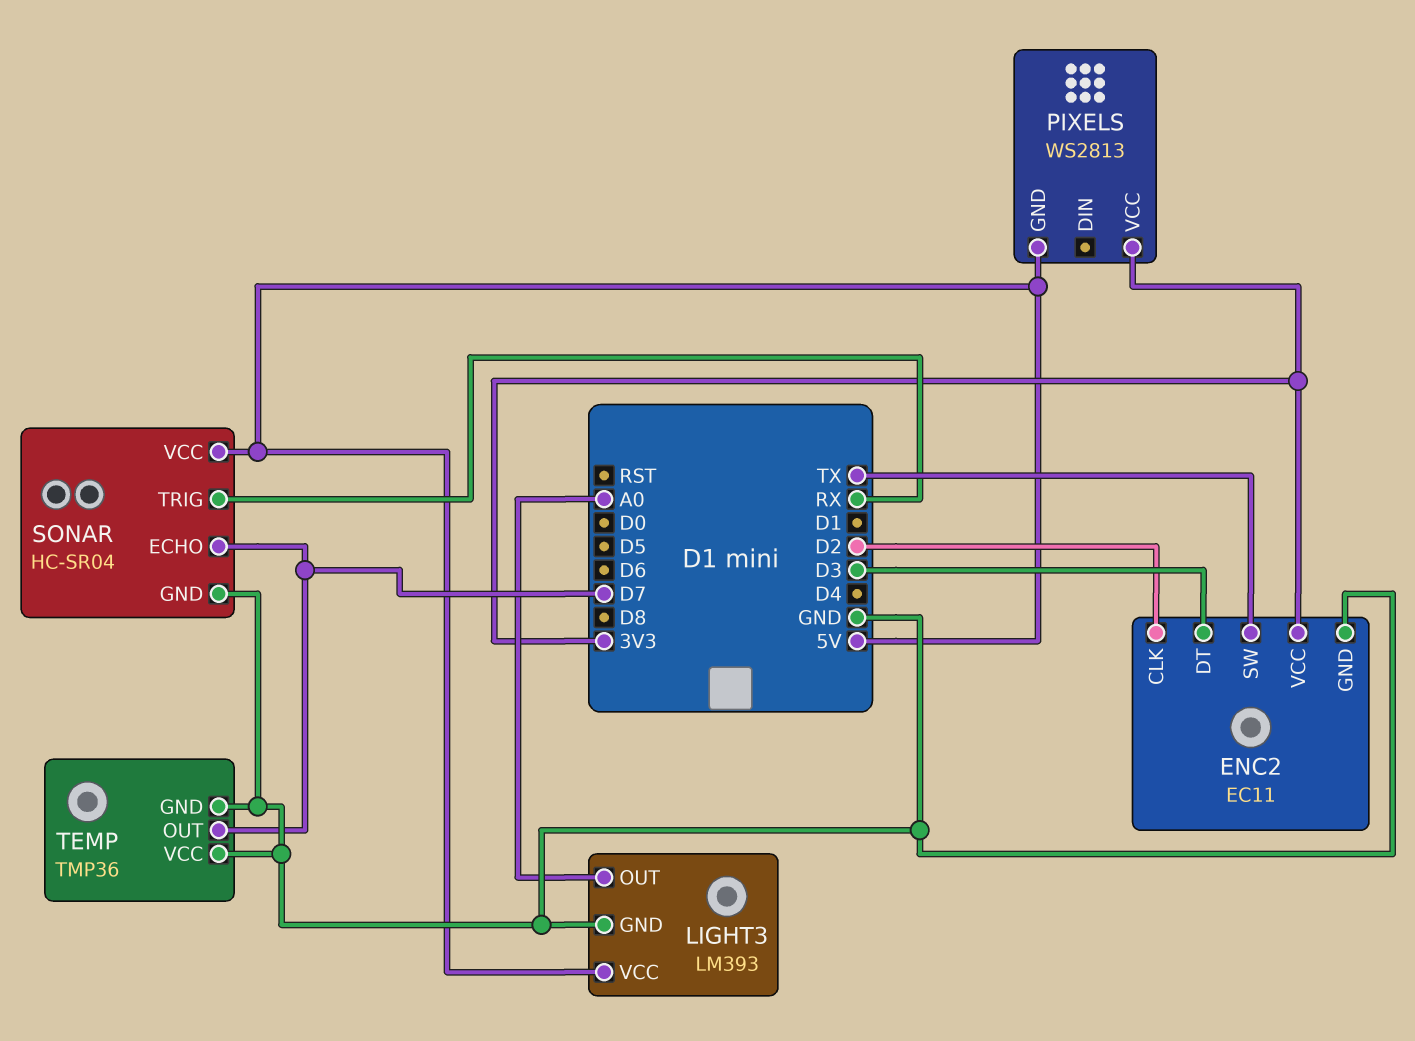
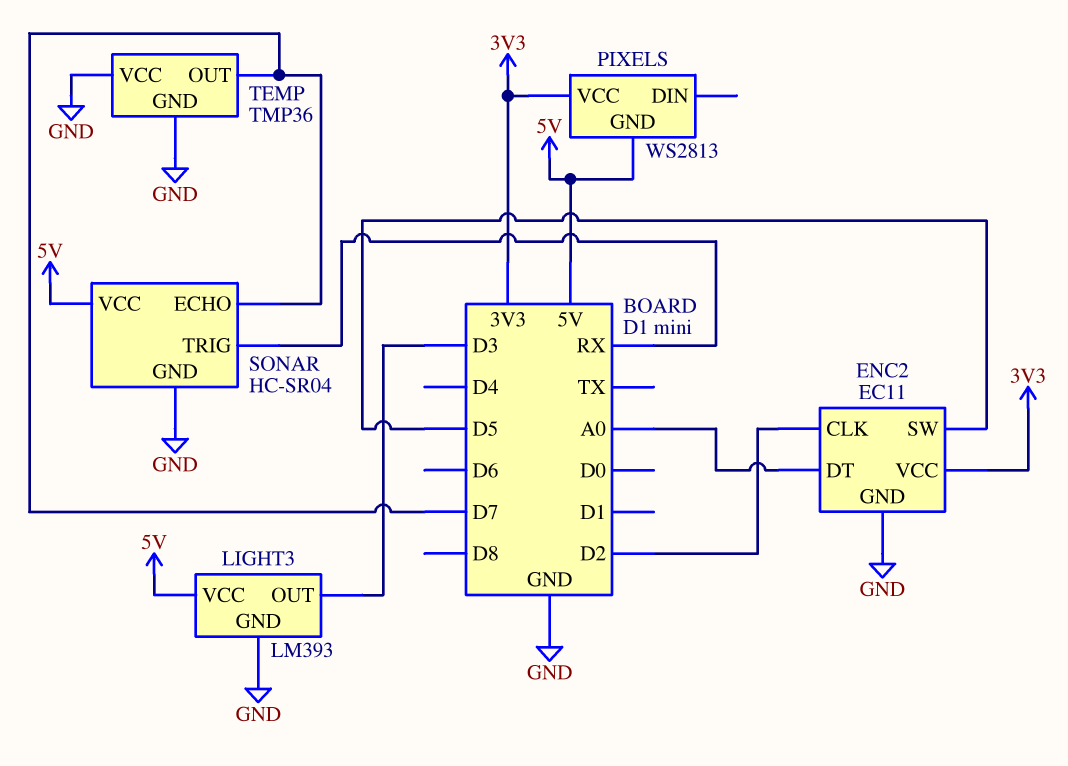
ENC2 pin DT: D3 -> A0
ENC2 pin SW: TX -> D5
LIGHT3 pin OUT: A0 -> D3

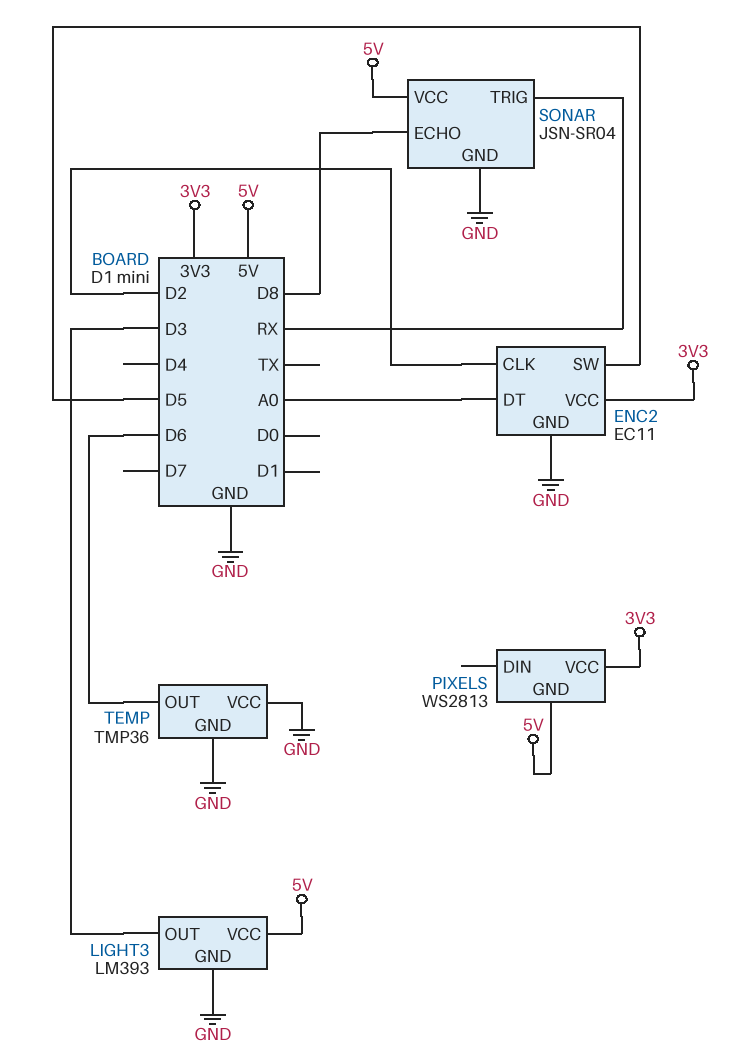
SONAR: HC-SR04 -> JSN-SR04
SONAR pin ECHO: D7 -> D8
TEMP pin OUT: D7 -> D6

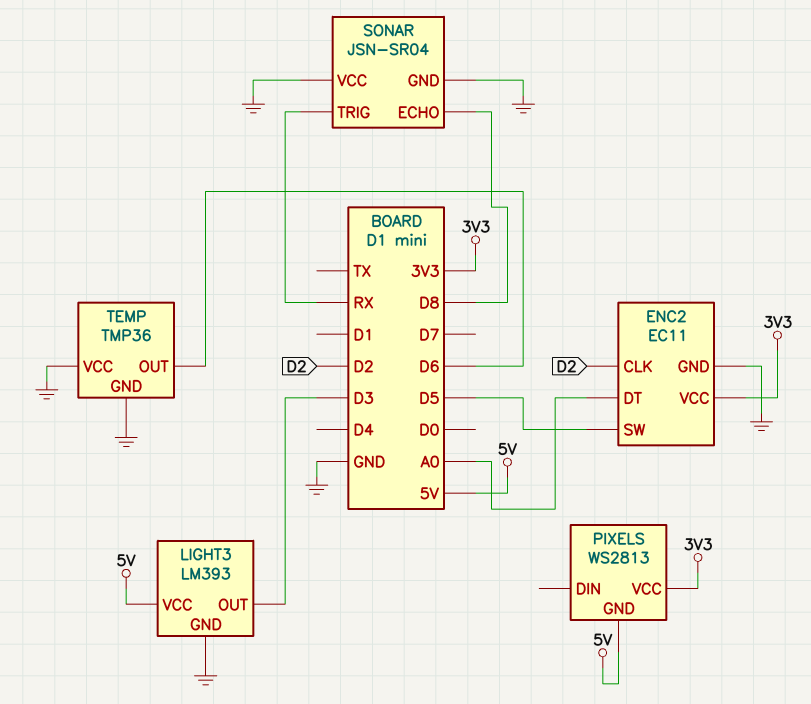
SONAR pin VCC: 5V -> GND

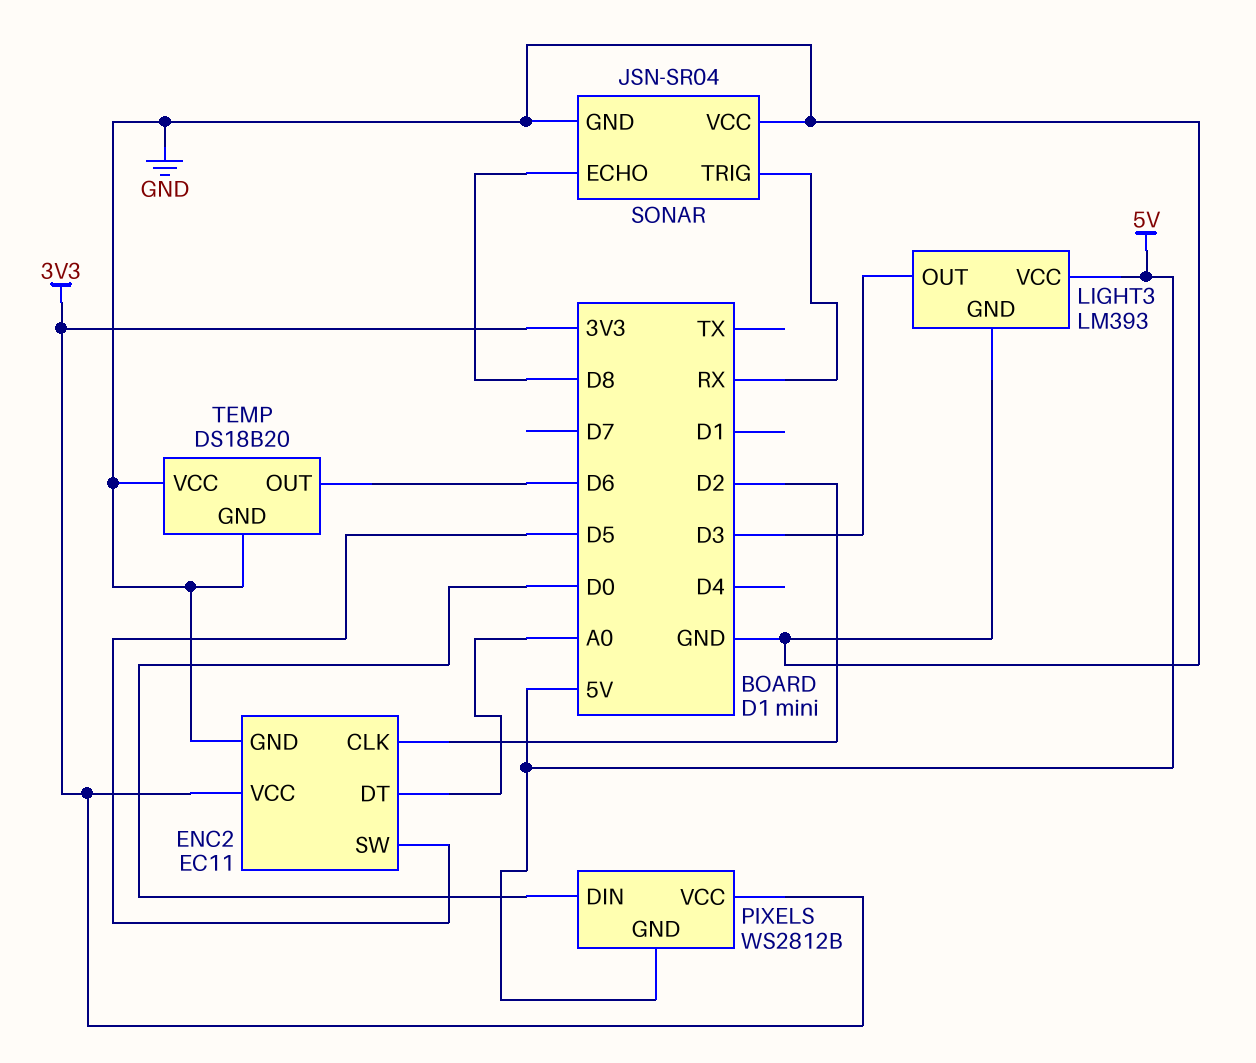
PIXELS: WS2813 -> WS2812B
PIXELS pin DIN: none -> D0
TEMP: TMP36 -> DS18B20

